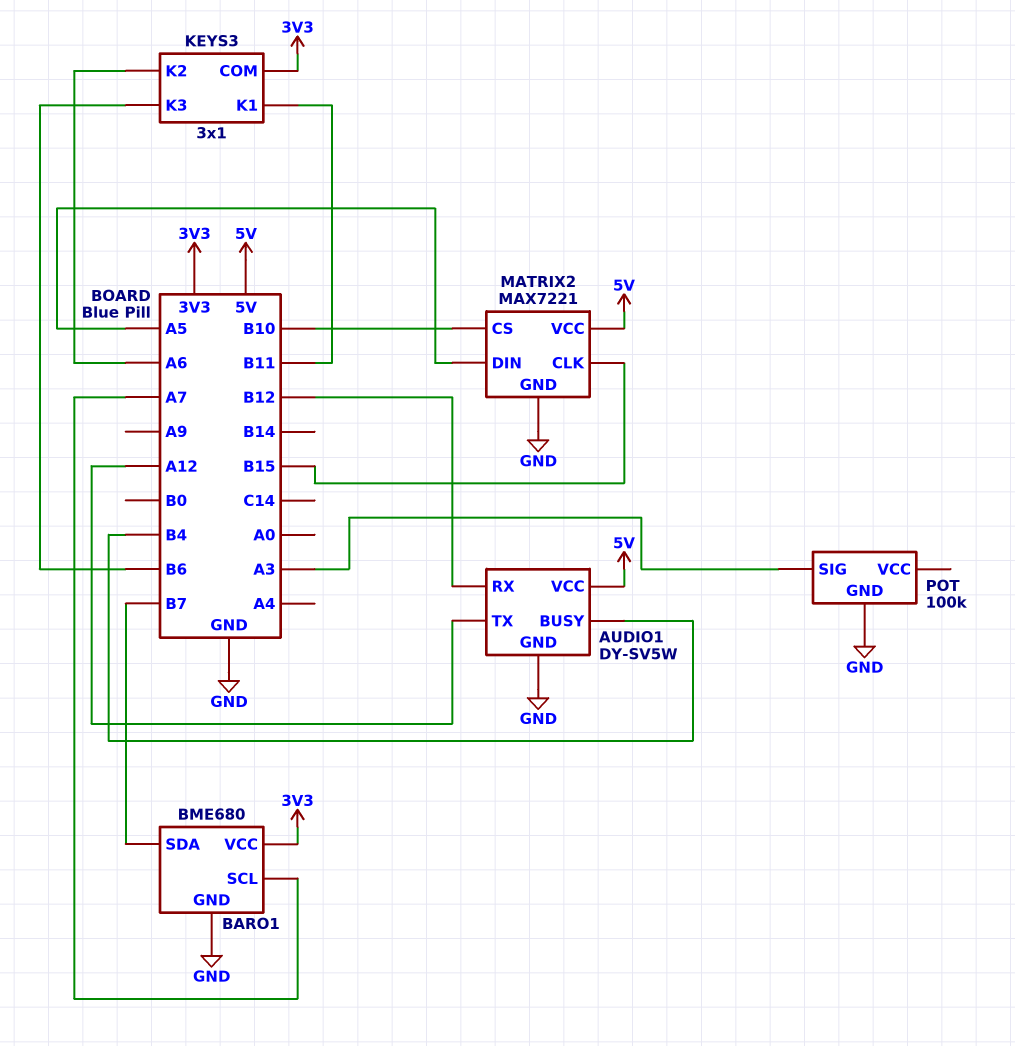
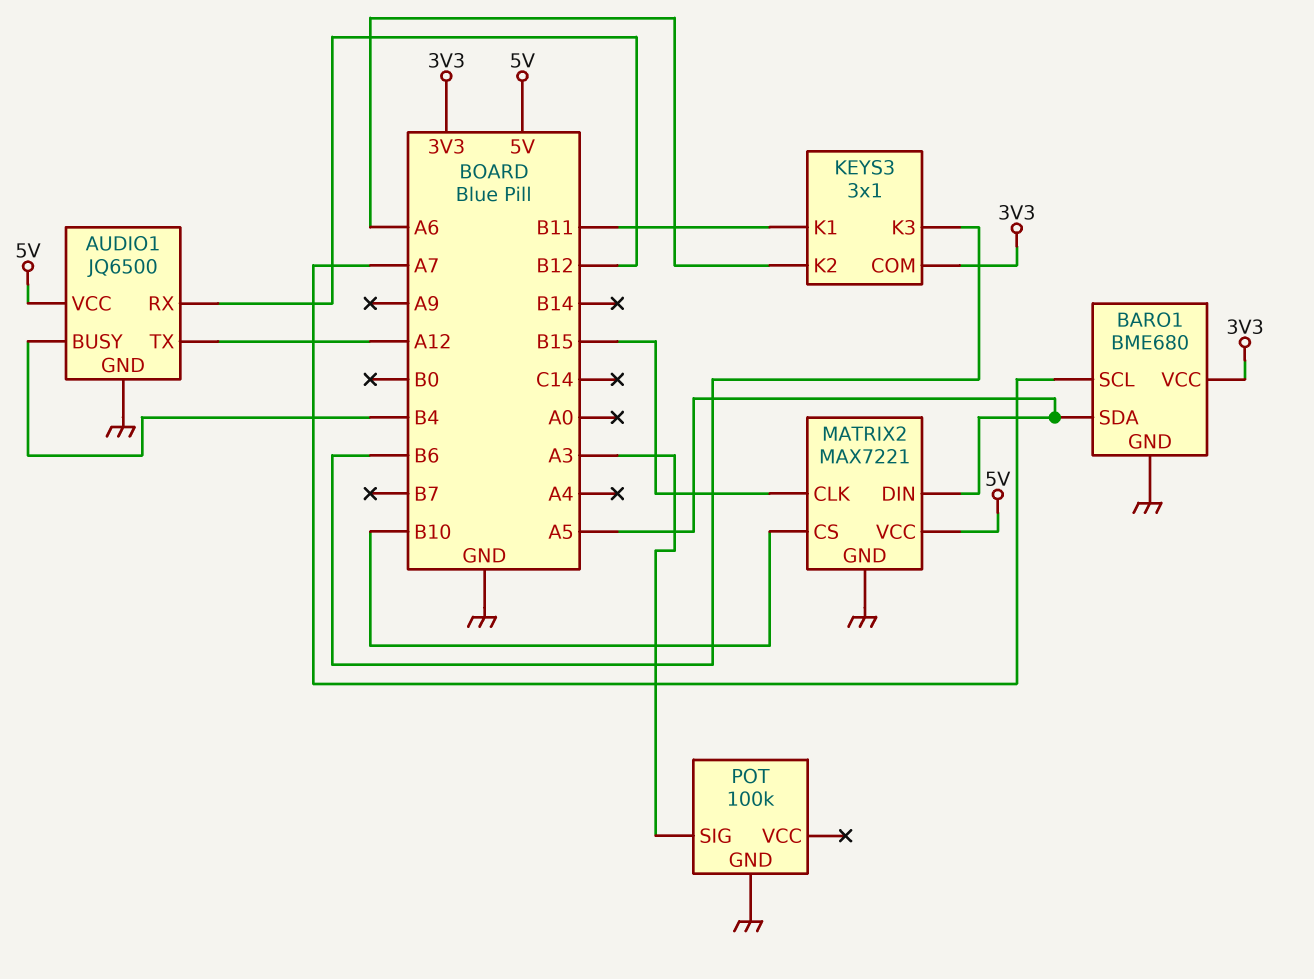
AUDIO1: DY-SV5W -> JQ6500
BARO1 pin SDA: B7 -> A5

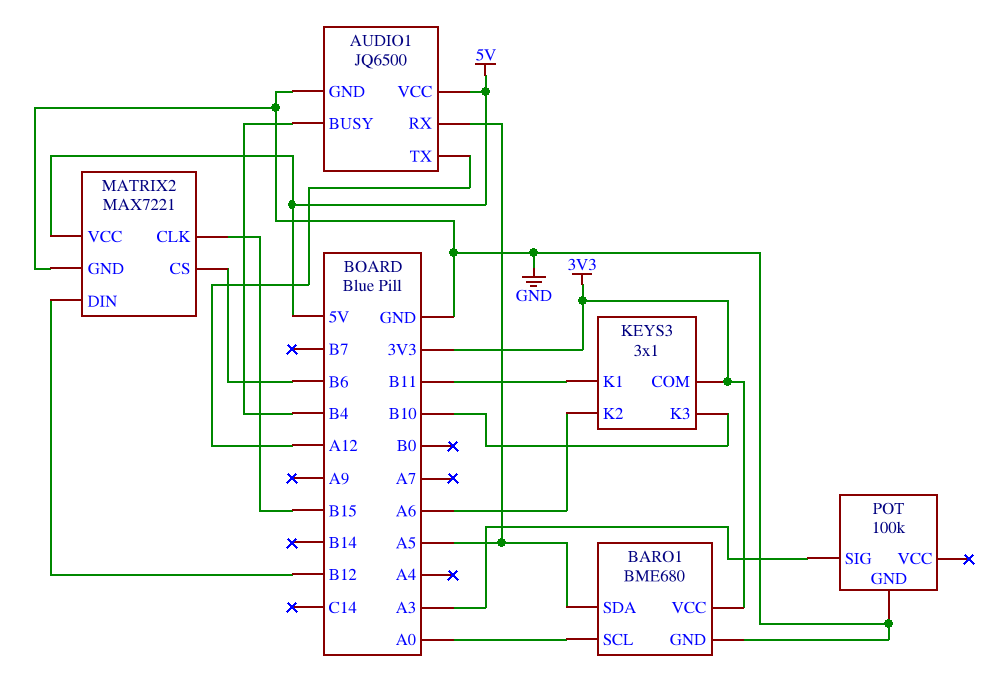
AUDIO1 pin RX: B12 -> A5
BARO1 pin SCL: A7 -> A0
KEYS3 pin K3: B6 -> B10
MATRIX2 pin CS: B10 -> B6
MATRIX2 pin DIN: A5 -> B12

